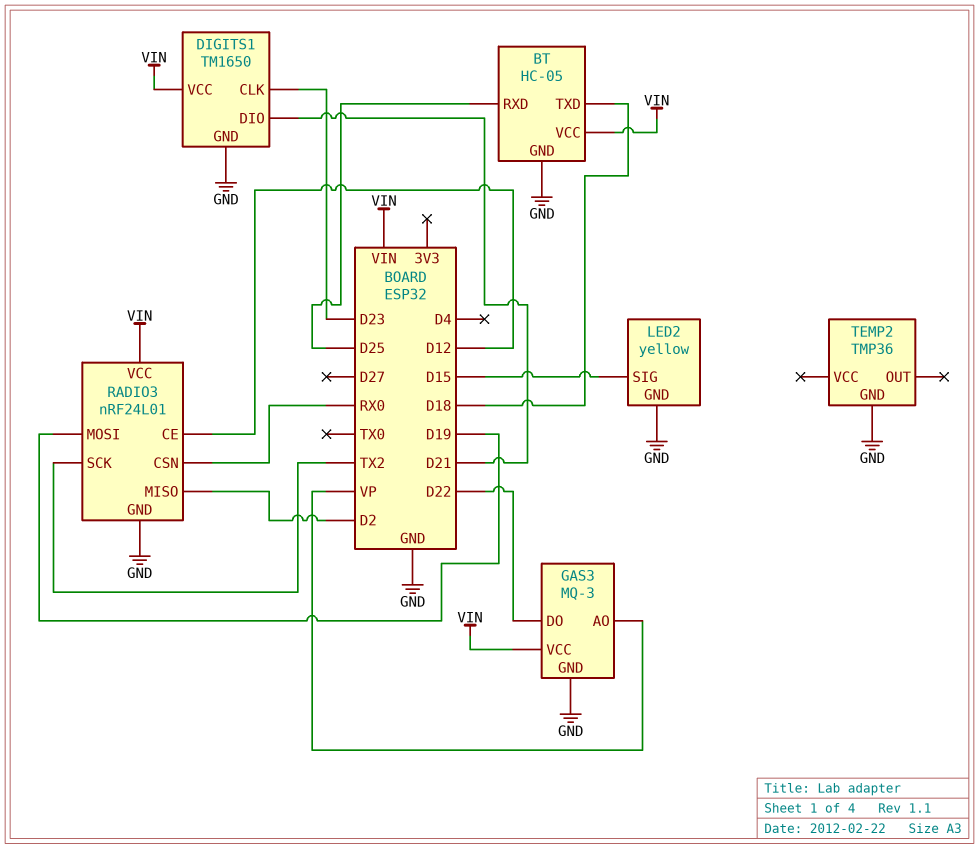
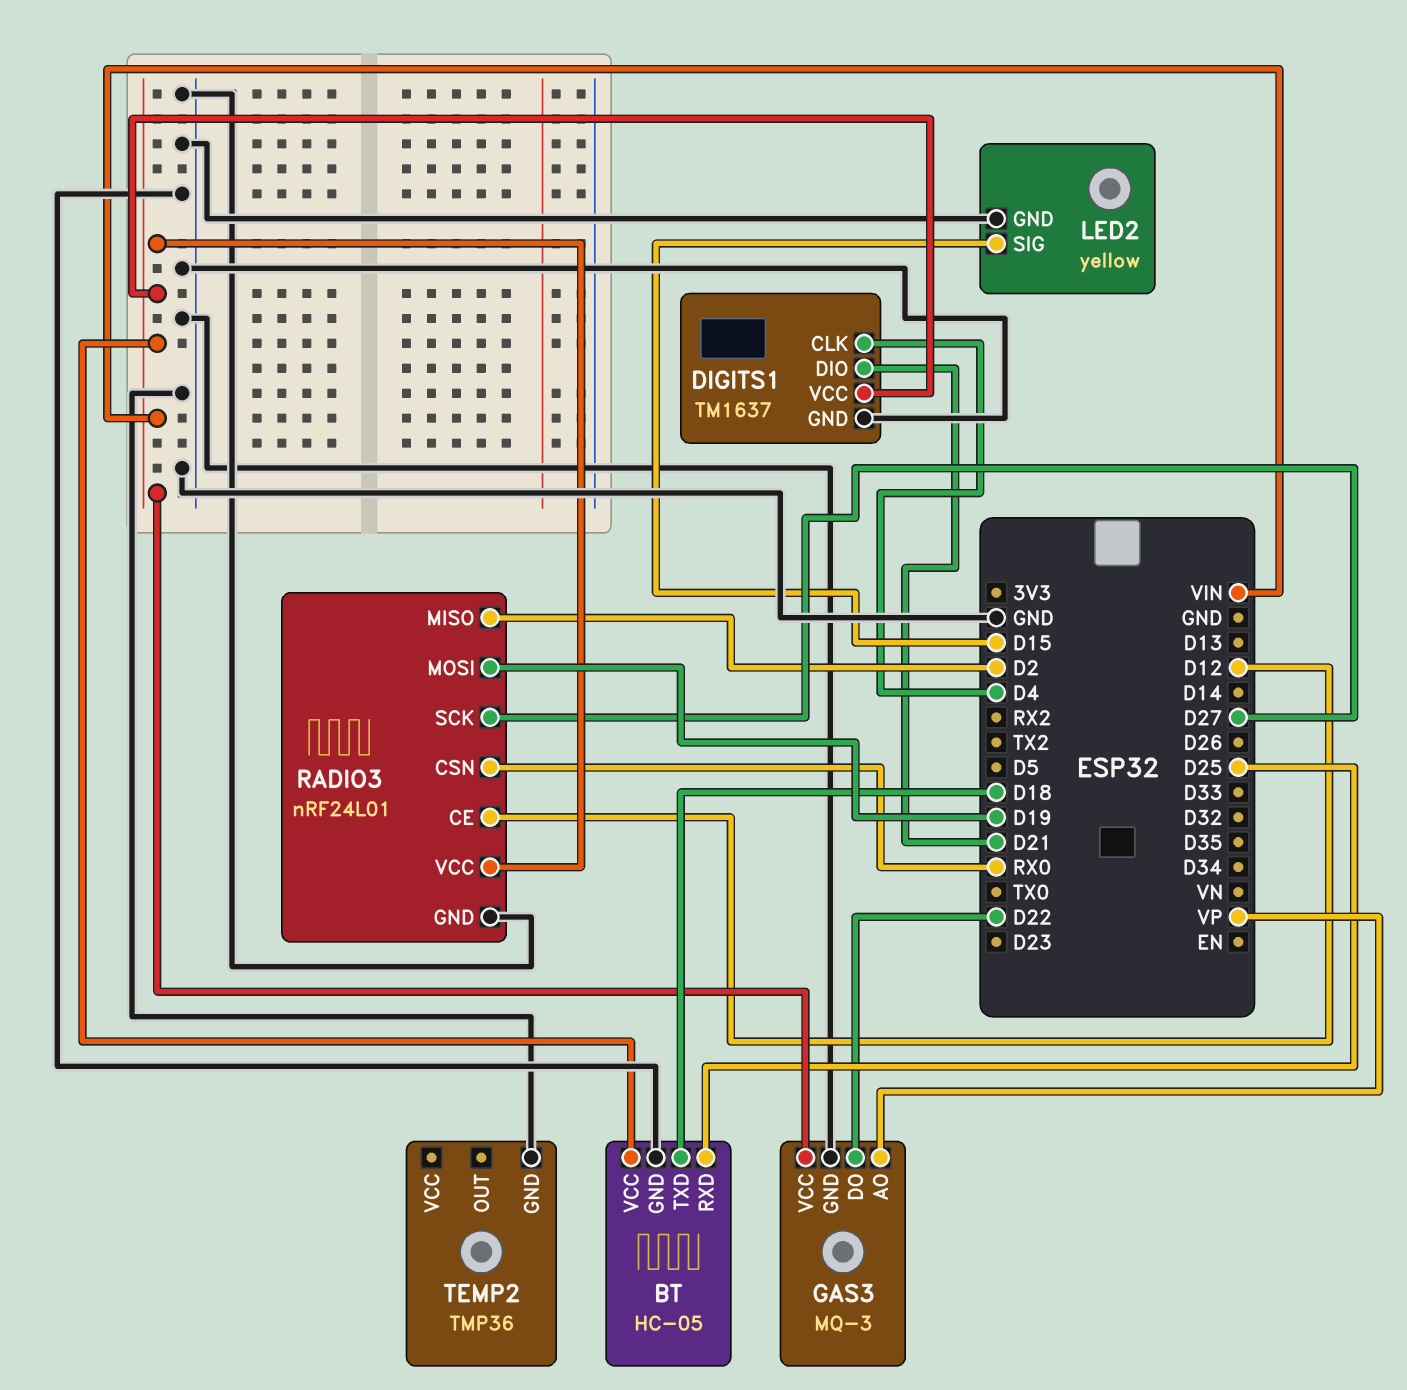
DIGITS1: TM1650 -> TM1637
DIGITS1 pin CLK: D23 -> D4
RADIO3 pin SCK: TX2 -> D27

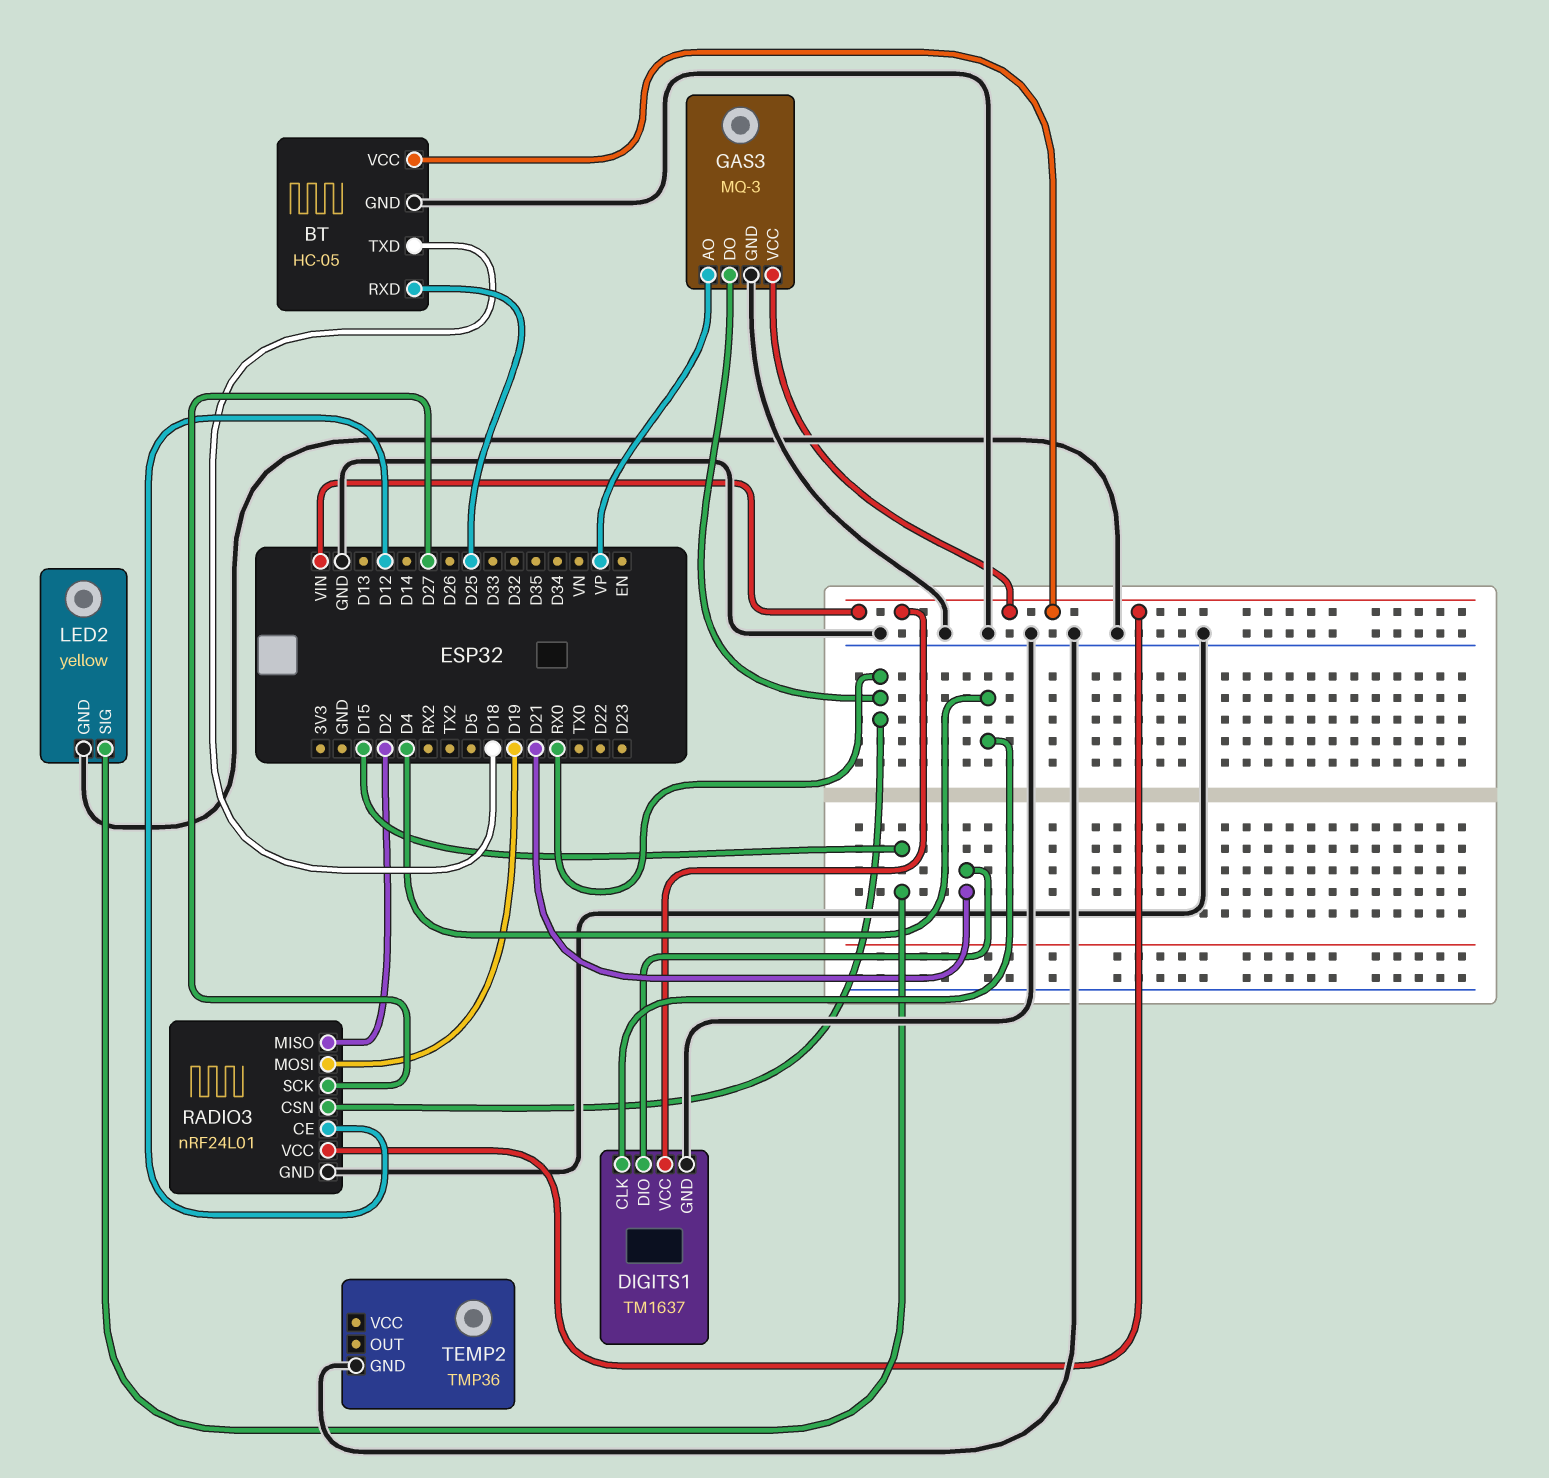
GAS3 pin DO: D22 -> RX0

